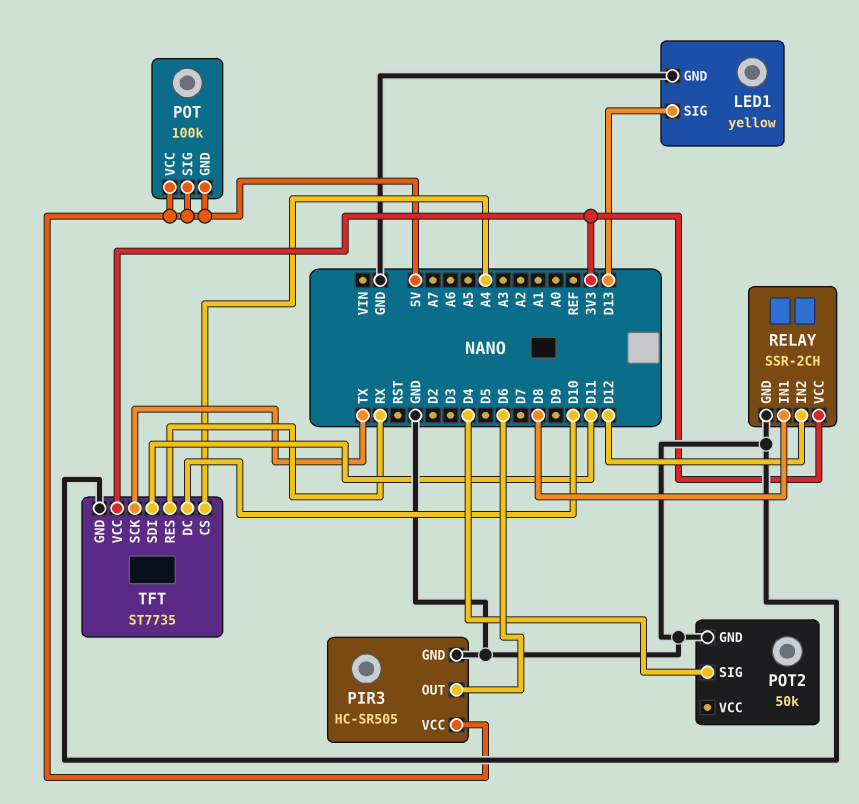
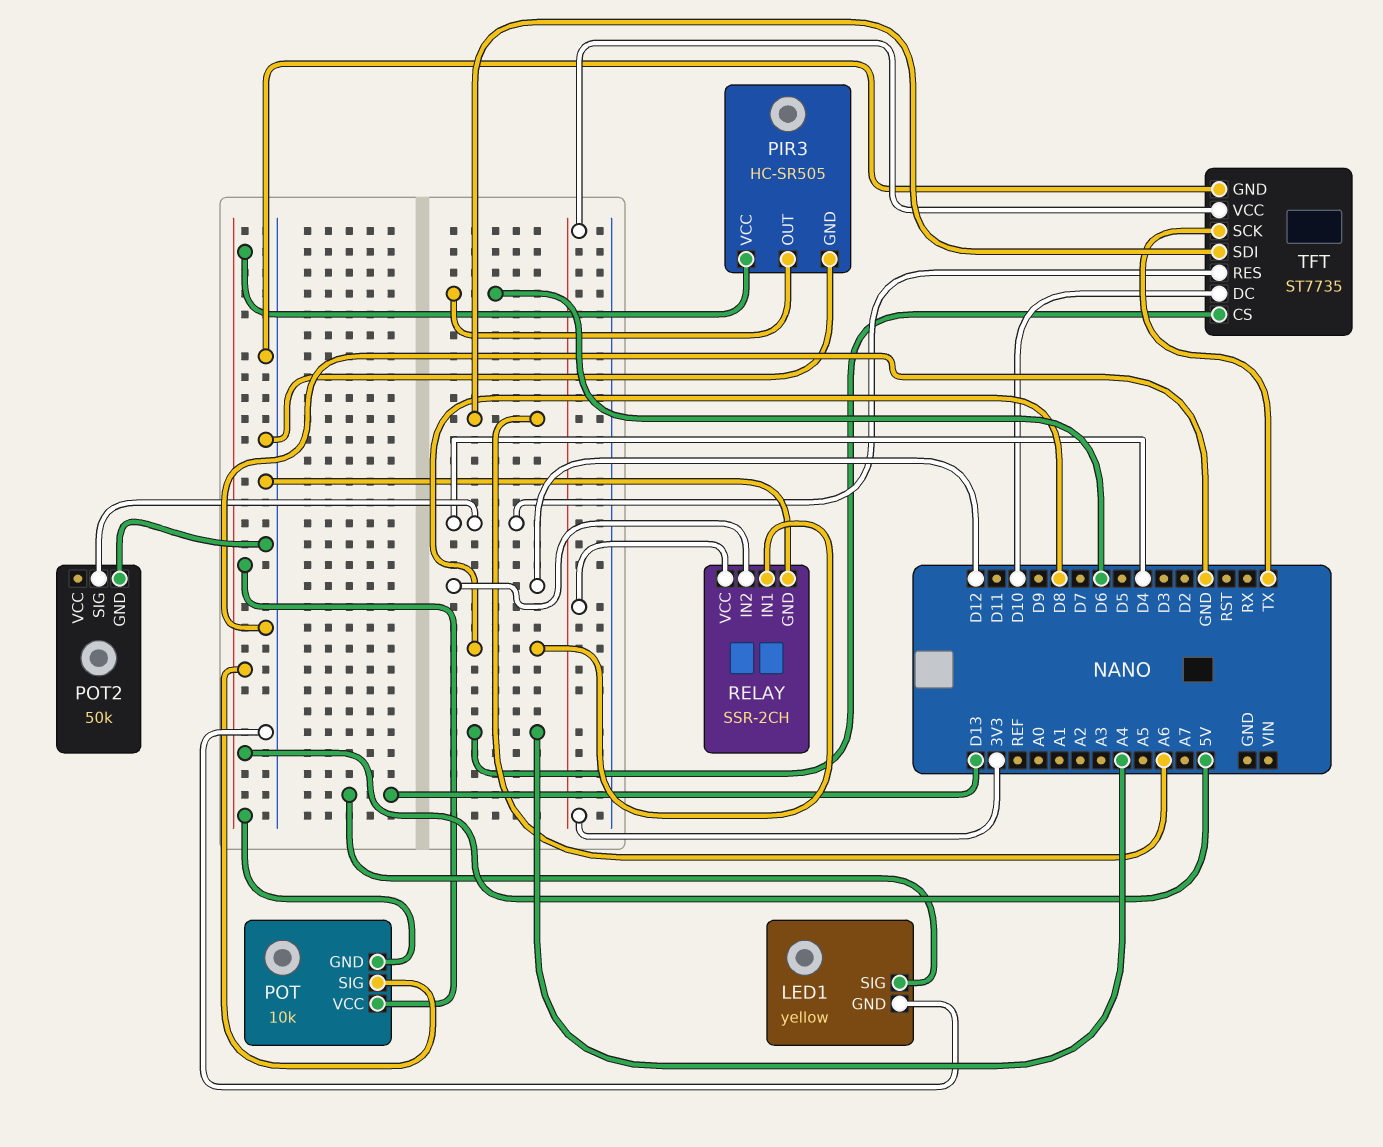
POT: 100k -> 10k
TFT pin RES: RX -> D4
TFT pin SDI: D11 -> A6

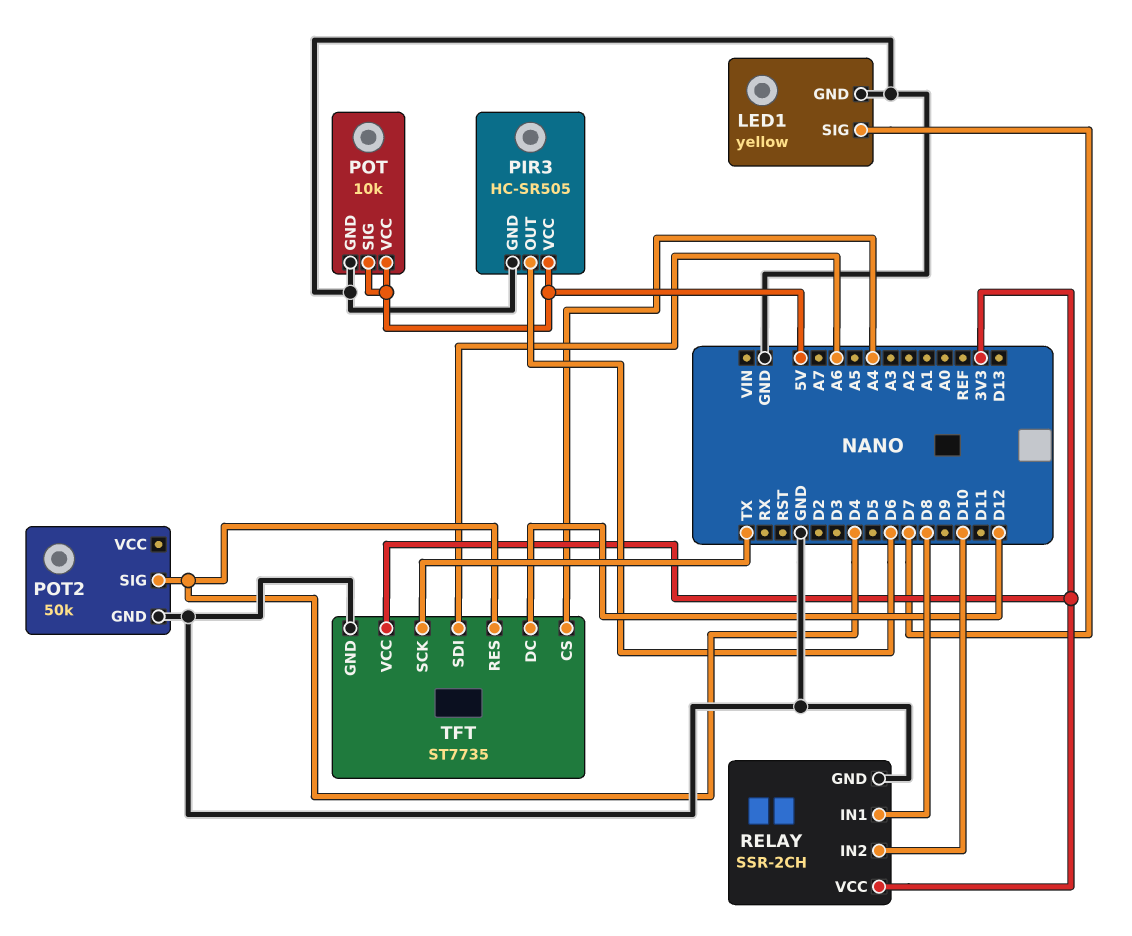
LED1 pin SIG: D13 -> D7
POT pin GND: 5V -> GND
RELAY pin IN2: D12 -> D10
TFT pin DC: D10 -> D12

